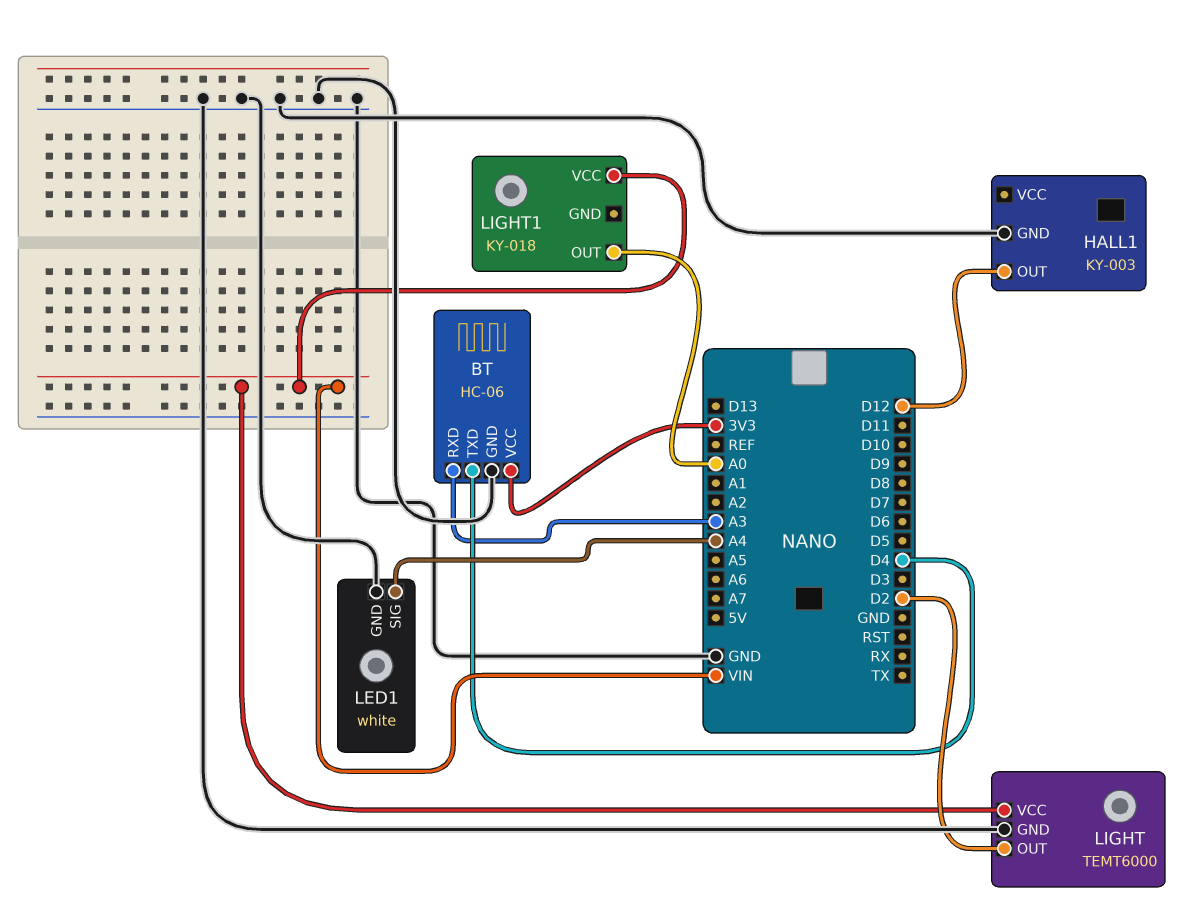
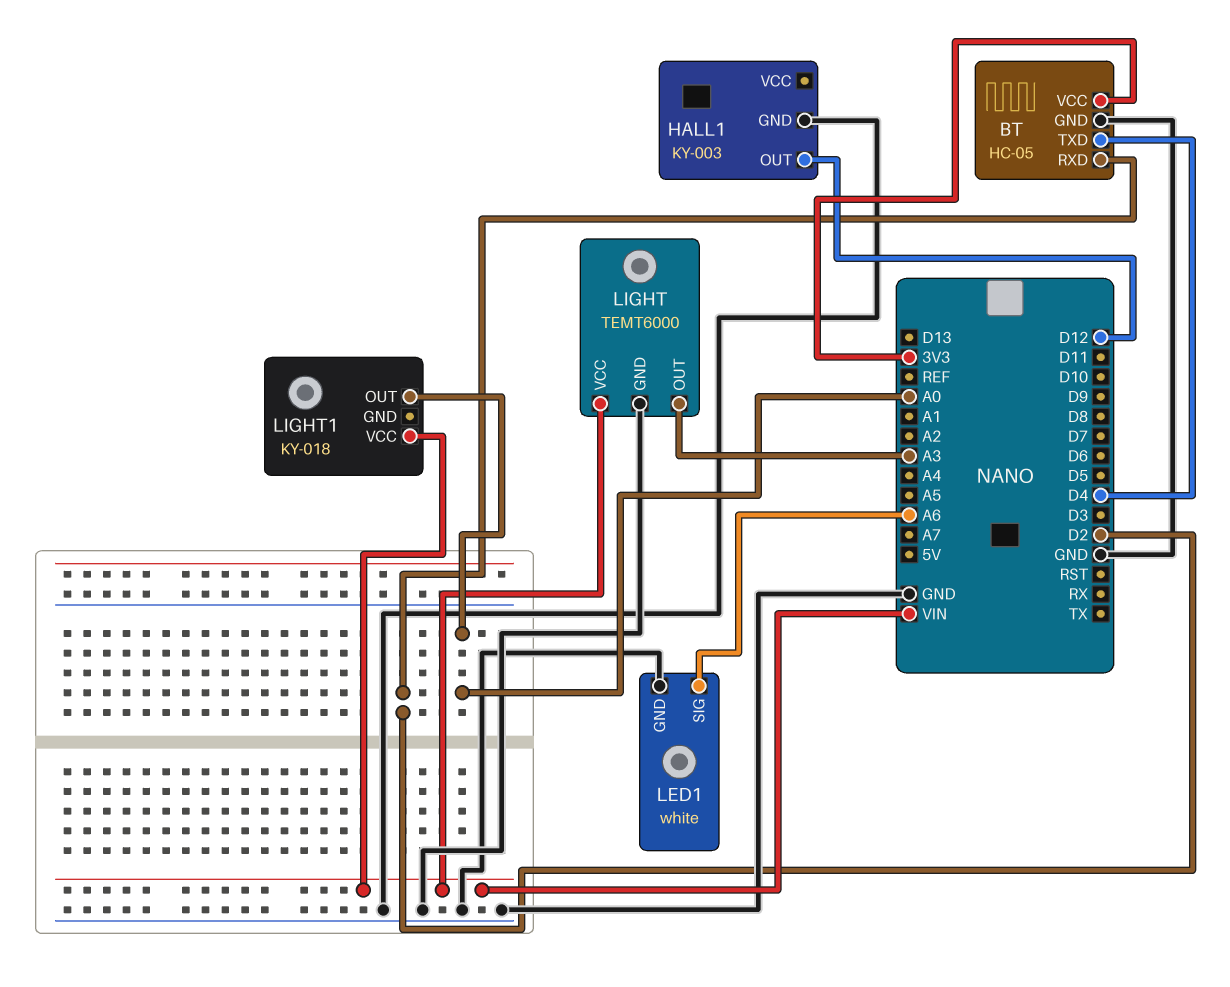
BT: HC-06 -> HC-05
BT pin RXD: A3 -> D2
LED1 pin SIG: A4 -> A6
LIGHT pin OUT: D2 -> A3

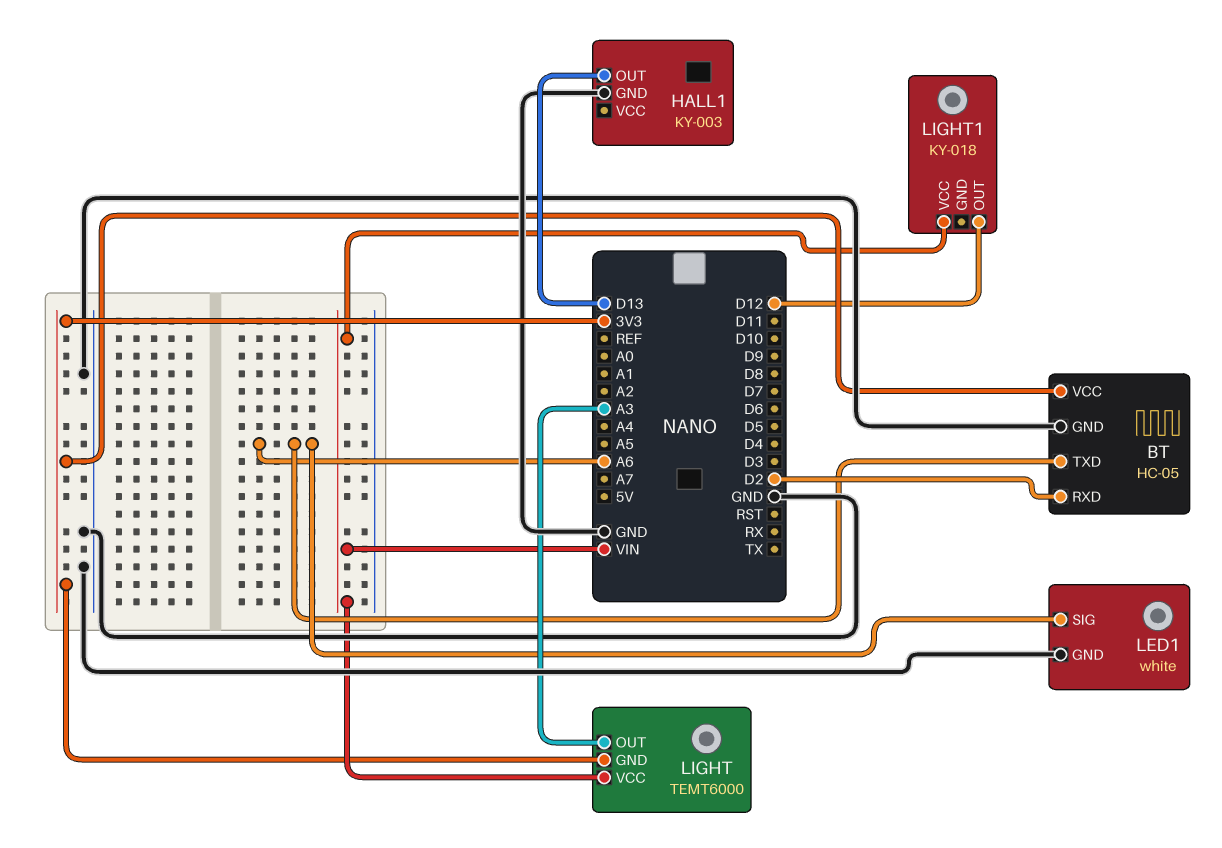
BT pin TXD: D4 -> A6
HALL1 pin OUT: D12 -> D13
LIGHT pin GND: GND -> 3V3
LIGHT1 pin OUT: A0 -> D12

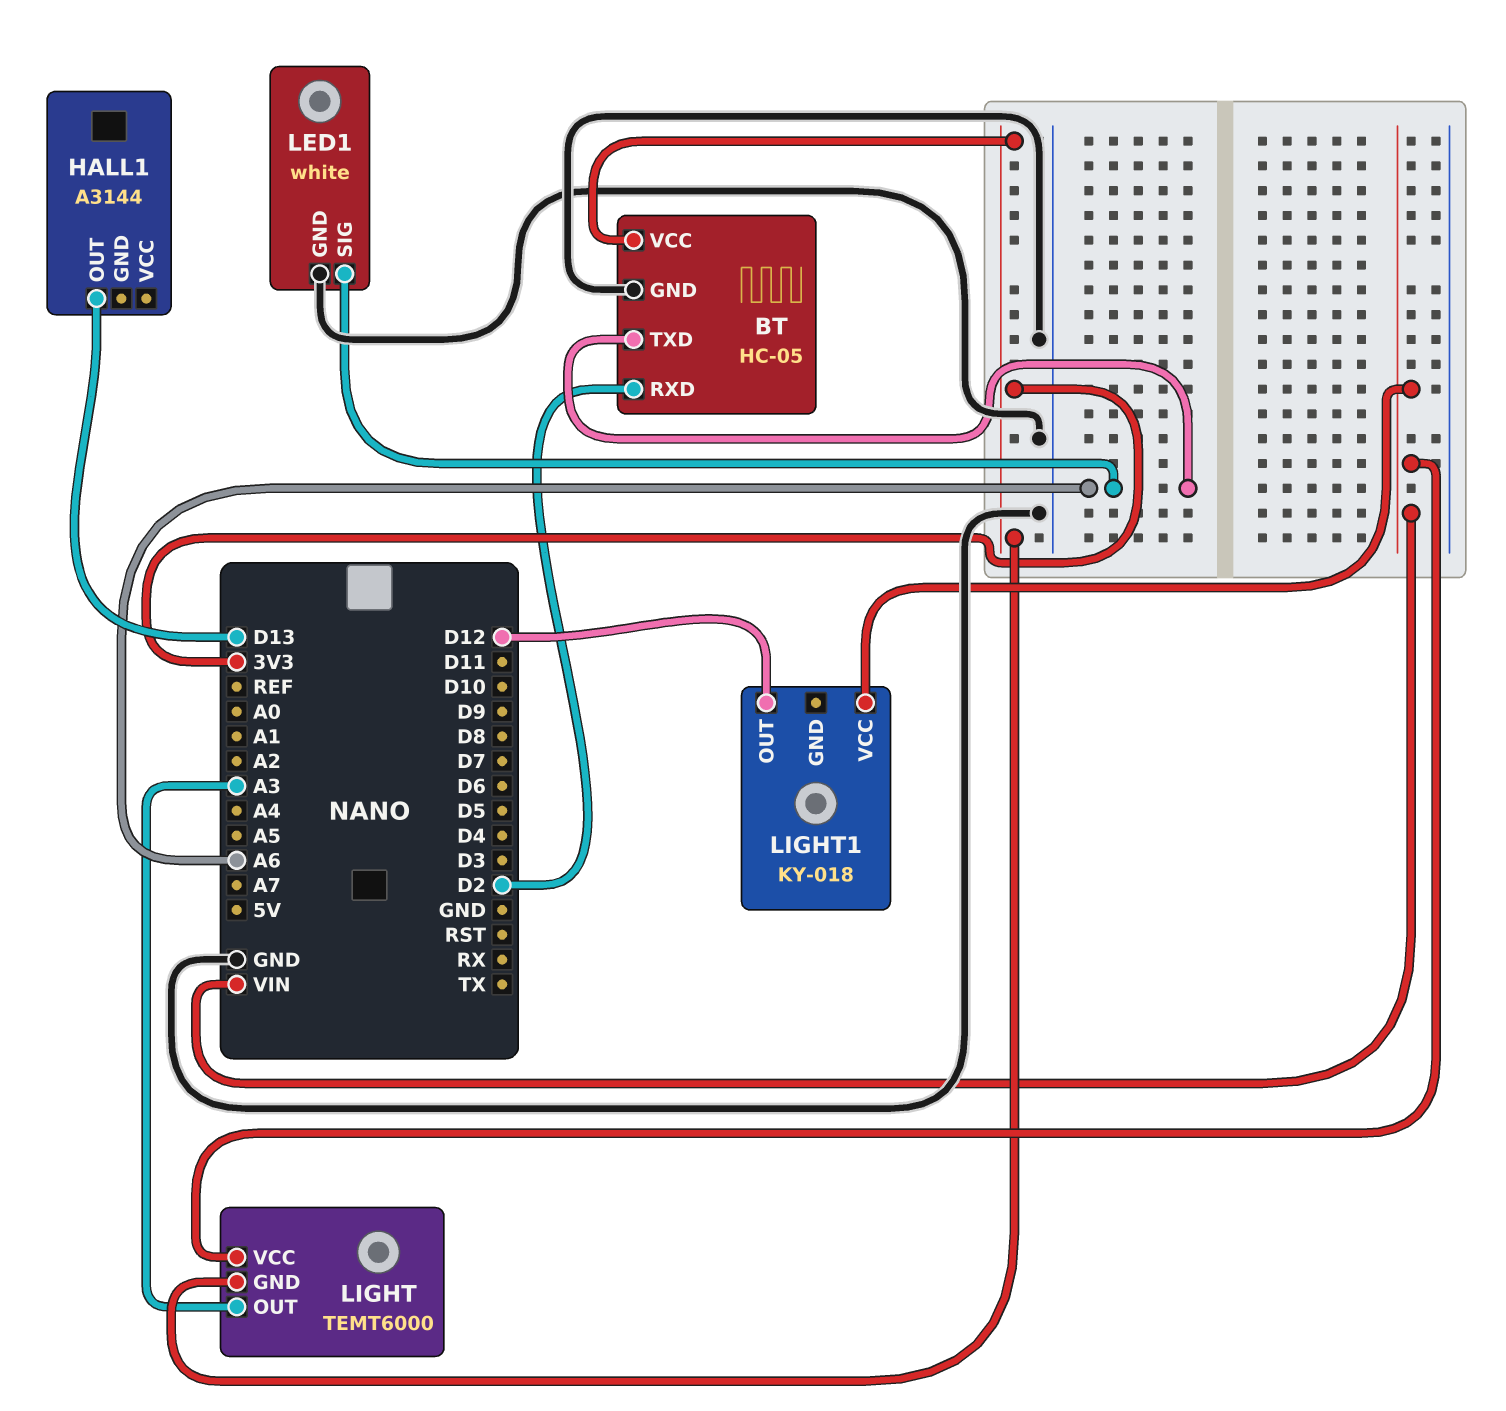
HALL1: KY-003 -> A3144
HALL1 pin GND: GND -> none

